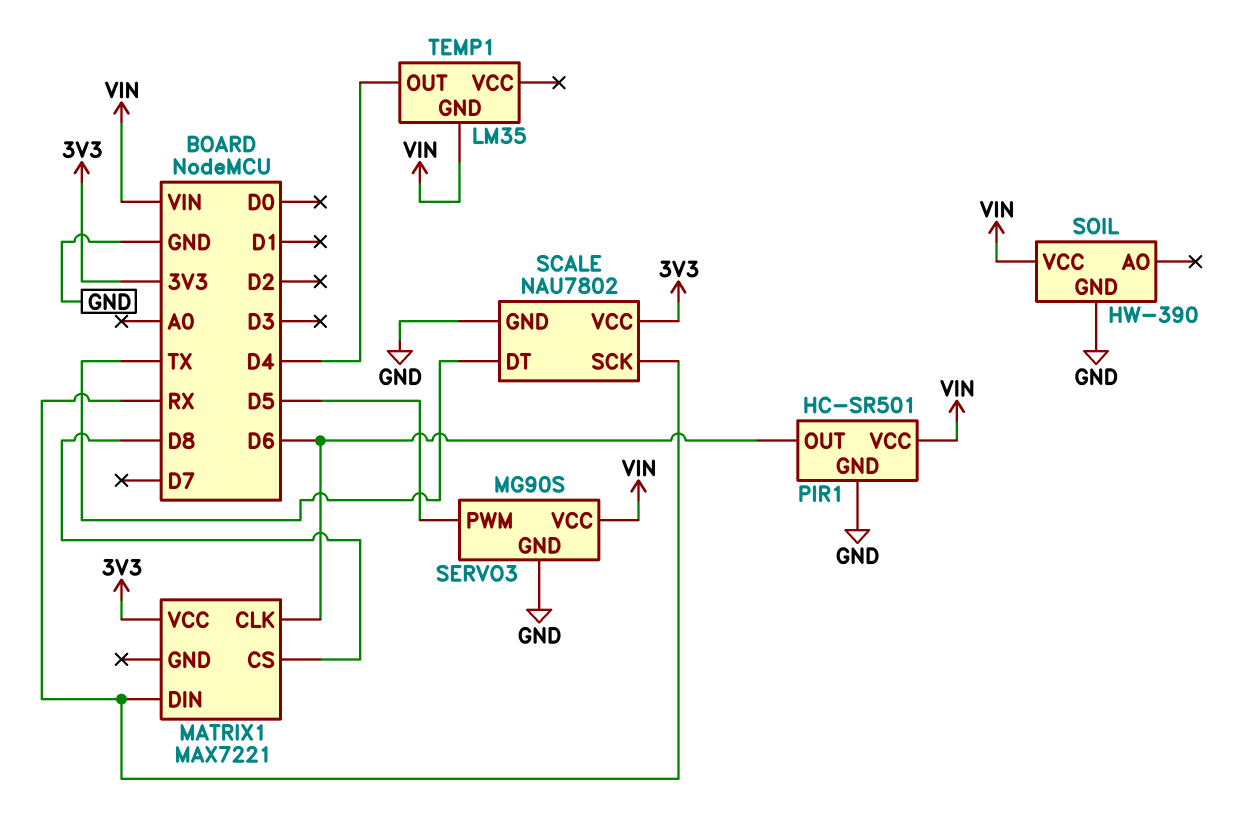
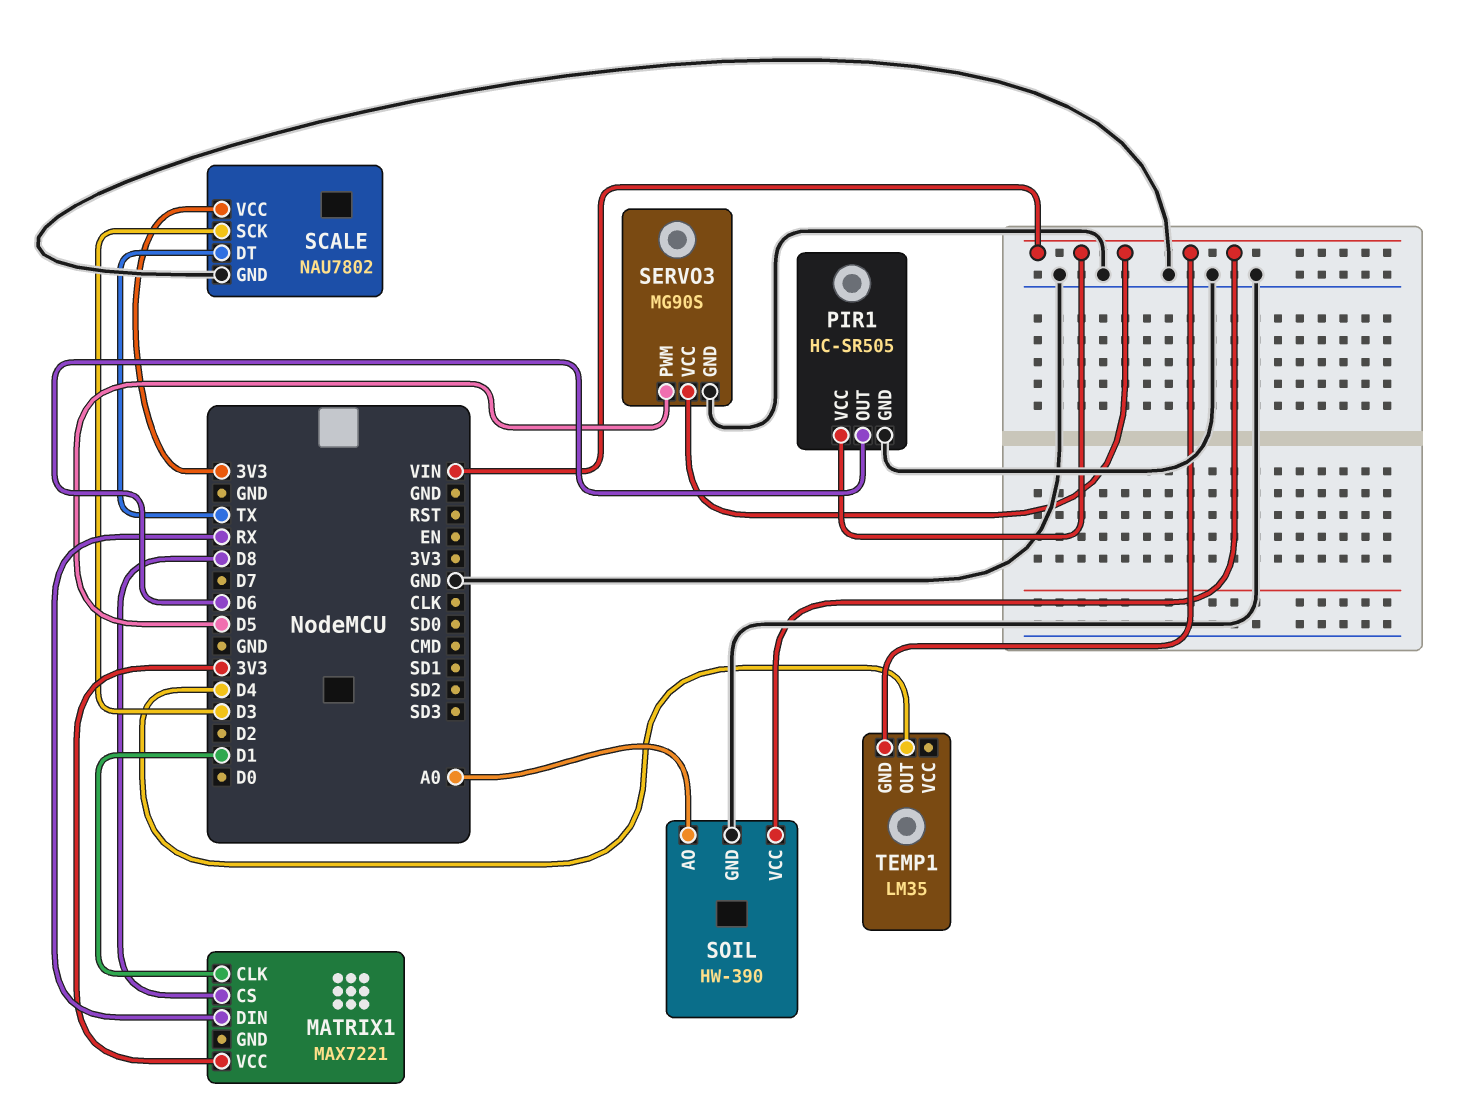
MATRIX1 pin CLK: D6 -> D1
PIR1: HC-SR501 -> HC-SR505
SCALE pin SCK: RX -> D3
SOIL pin AO: none -> A0

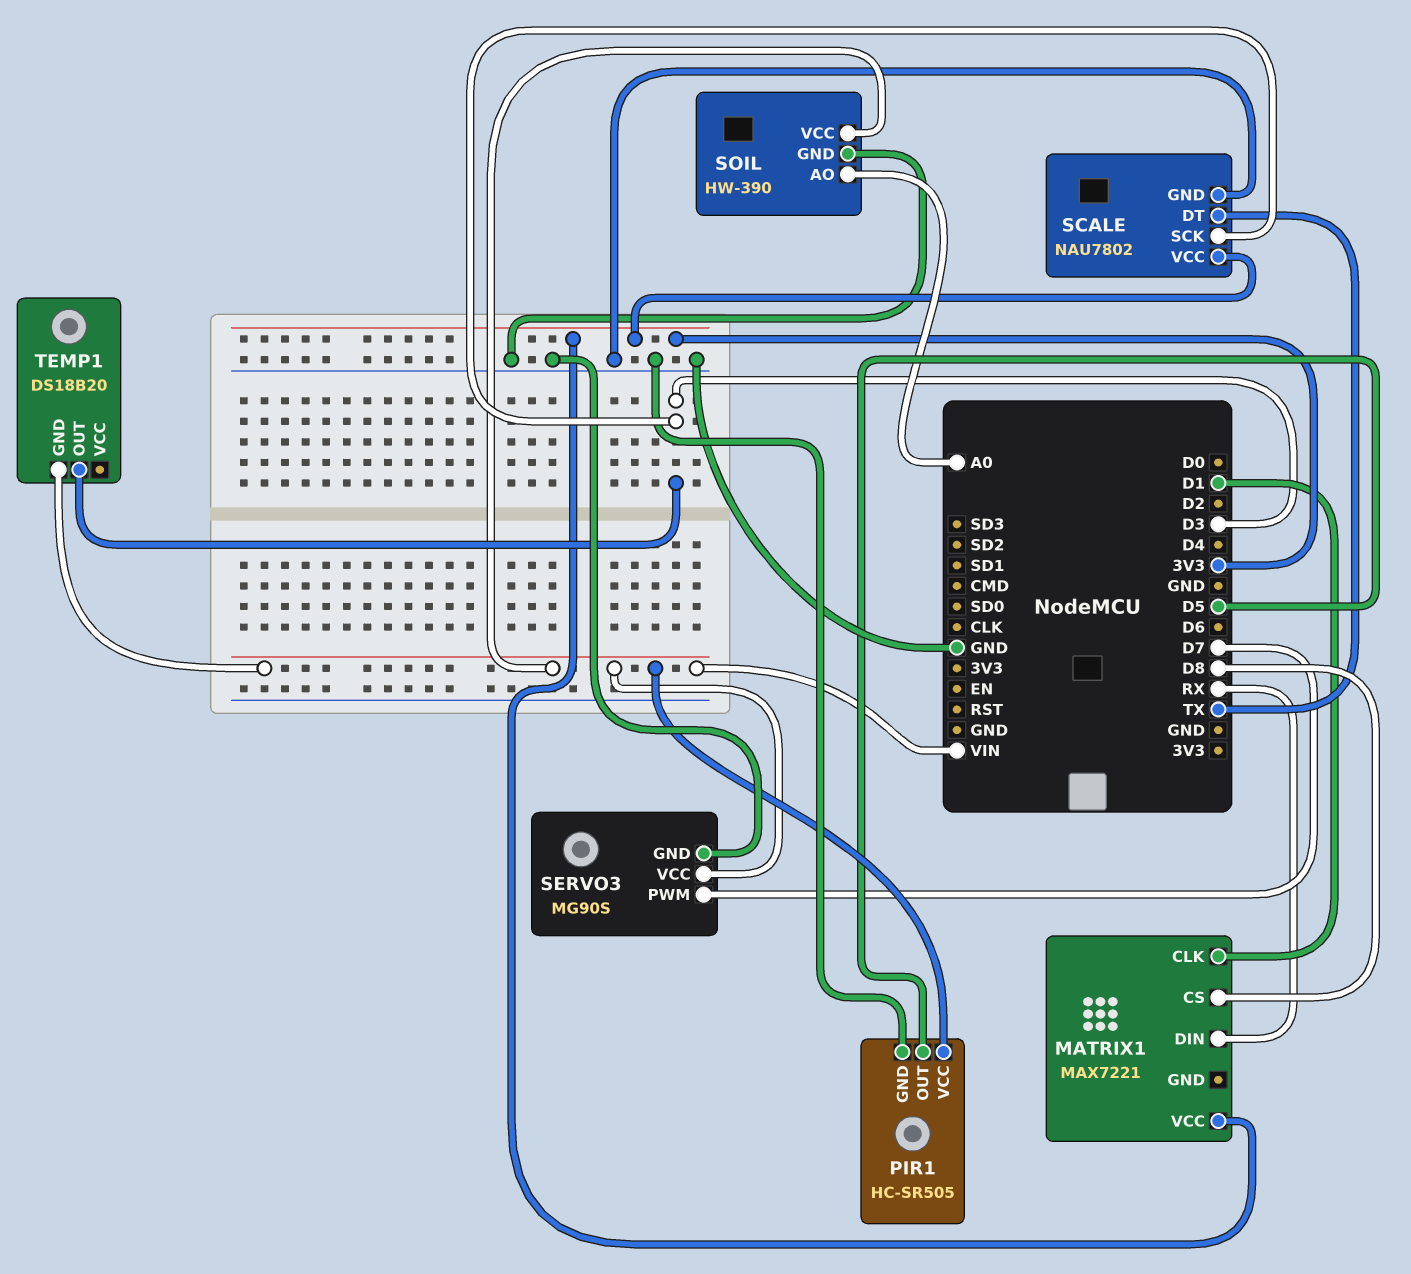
PIR1 pin OUT: D6 -> D5
SERVO3 pin PWM: D5 -> D7
TEMP1: LM35 -> DS18B20
TEMP1 pin OUT: D4 -> D3

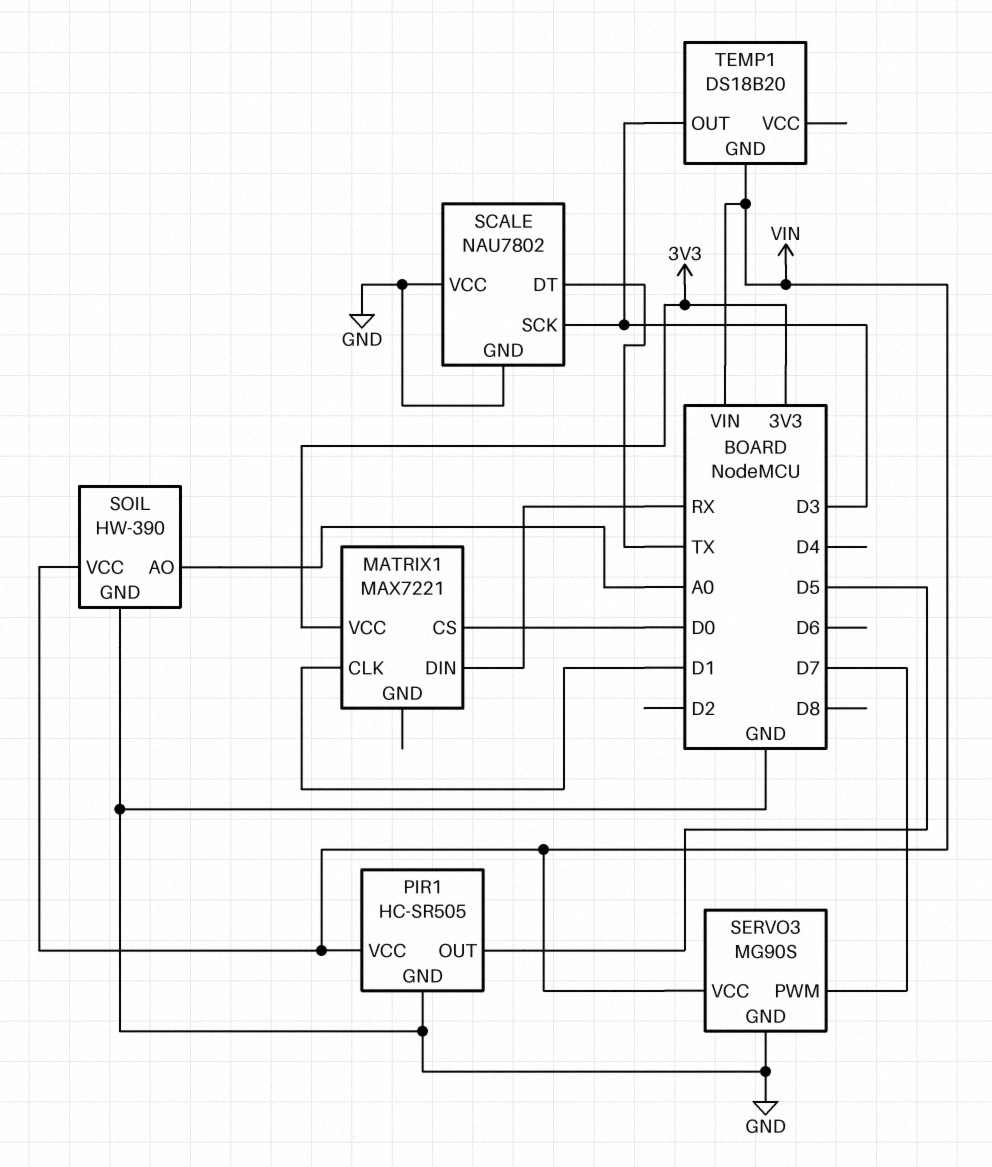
MATRIX1 pin CS: D8 -> D0
SCALE pin VCC: 3V3 -> GND

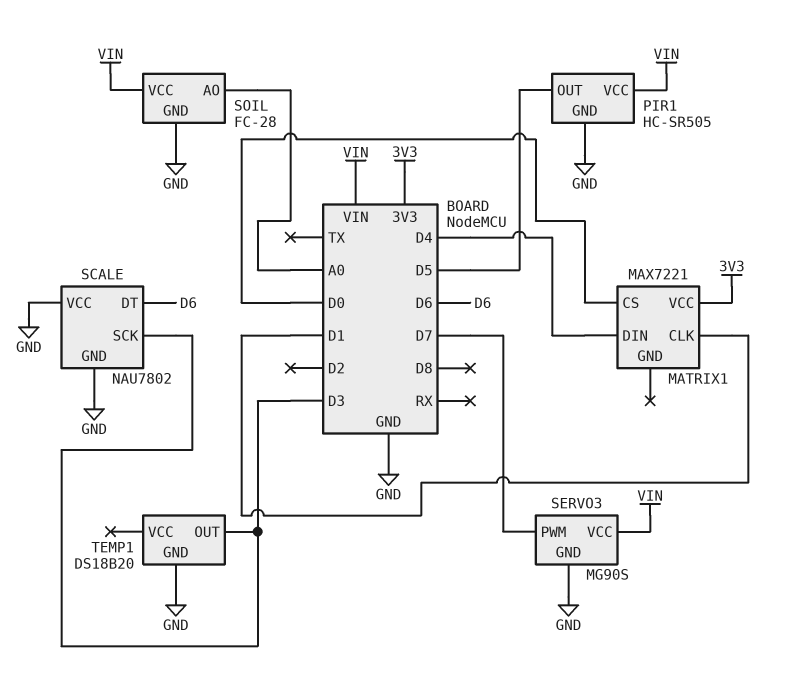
MATRIX1 pin DIN: RX -> D4
SCALE pin DT: TX -> D6
SOIL: HW-390 -> FC-28
TEMP1 pin GND: VIN -> GND

